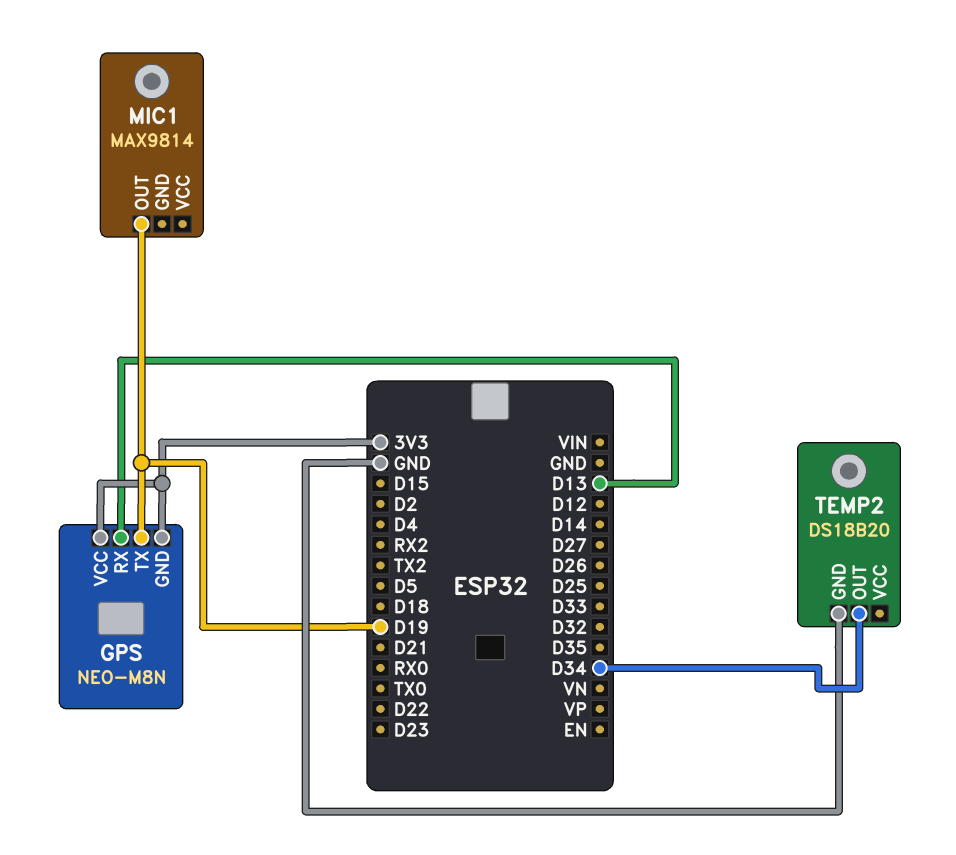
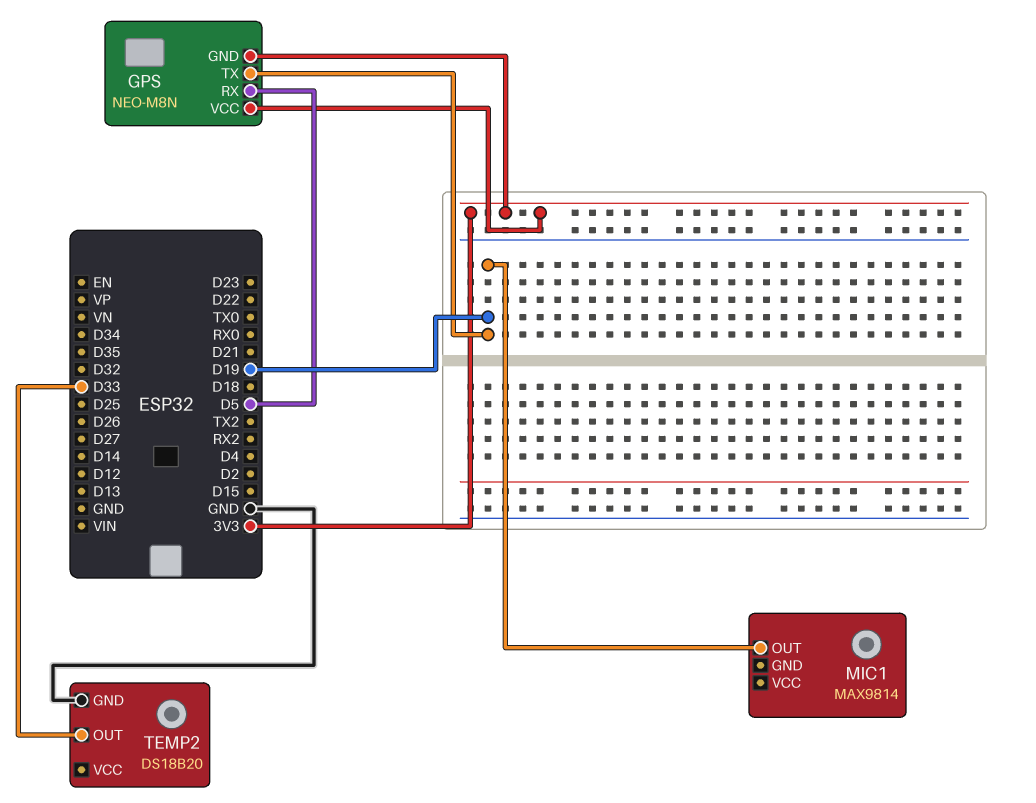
GPS pin RX: D13 -> D5
TEMP2 pin OUT: D34 -> D33

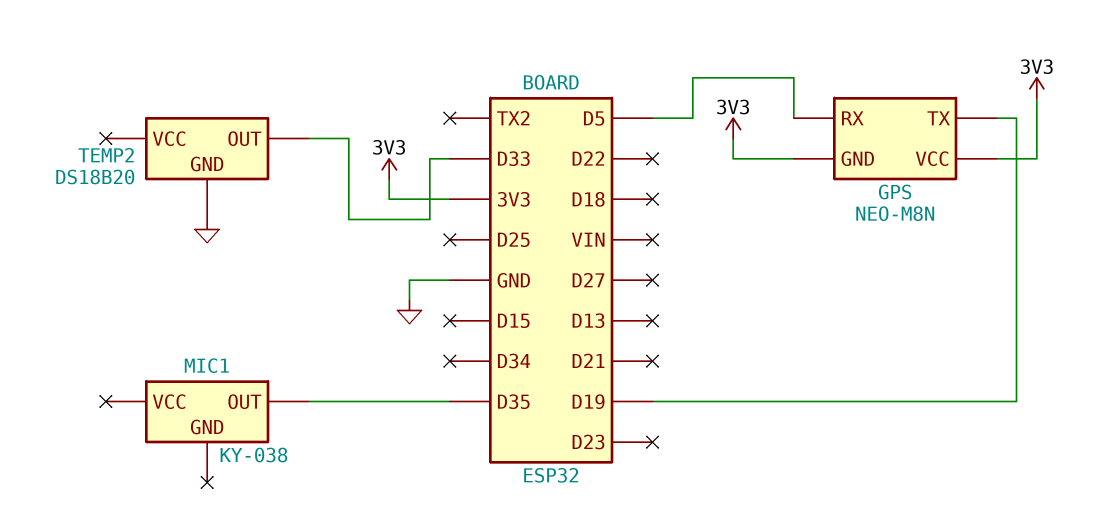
MIC1: MAX9814 -> KY-038
MIC1 pin OUT: D19 -> D35

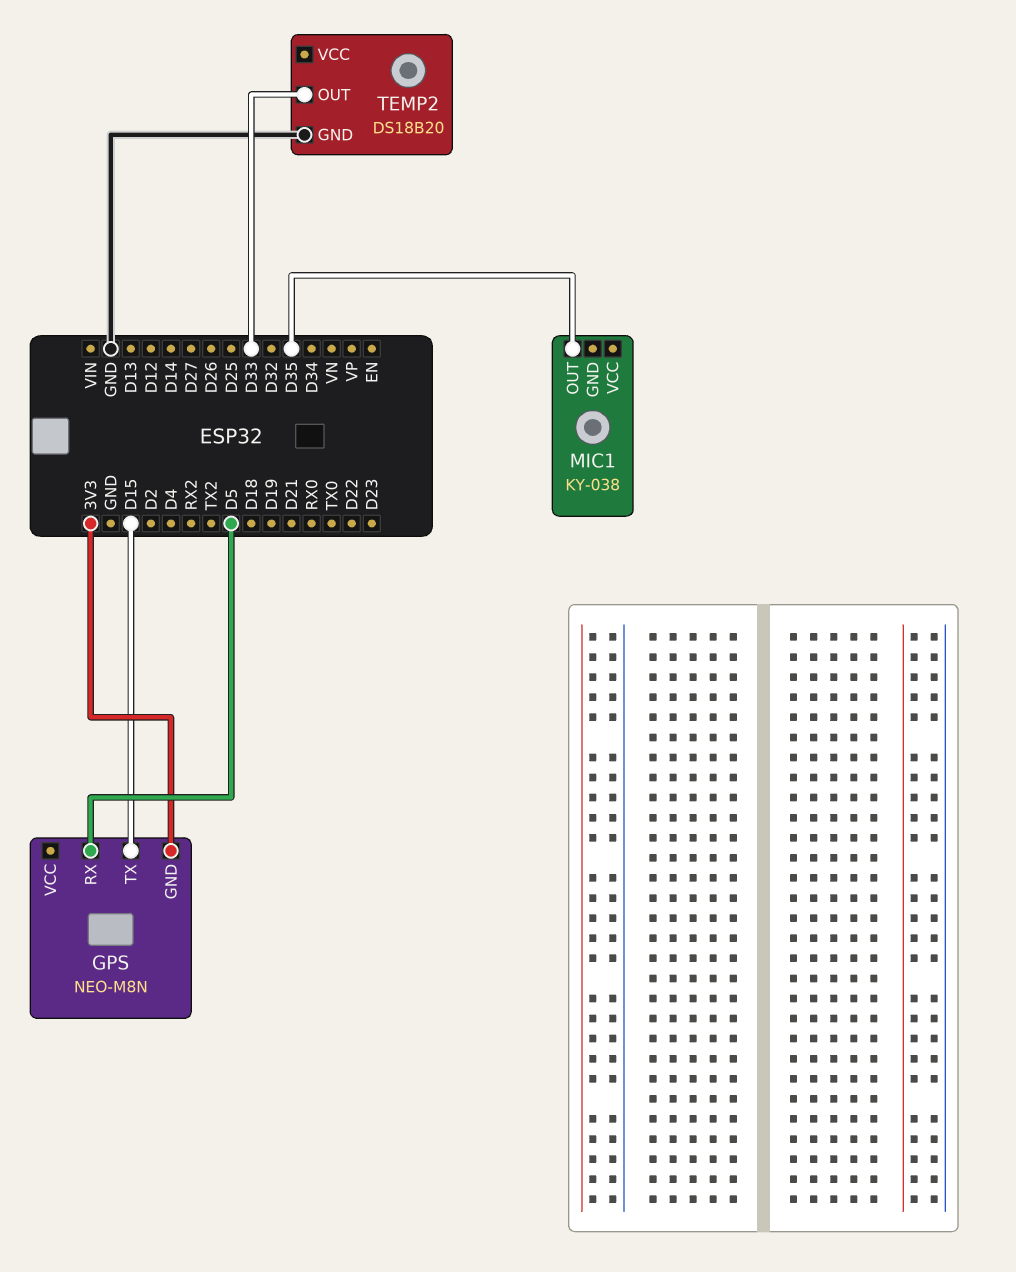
GPS pin TX: D19 -> D15
GPS pin VCC: 3V3 -> none

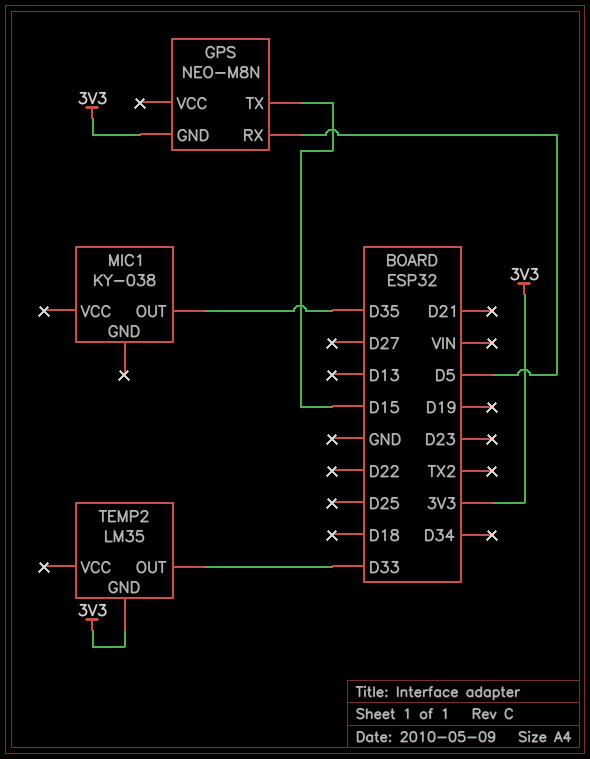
TEMP2: DS18B20 -> LM35
TEMP2 pin GND: GND -> 3V3

